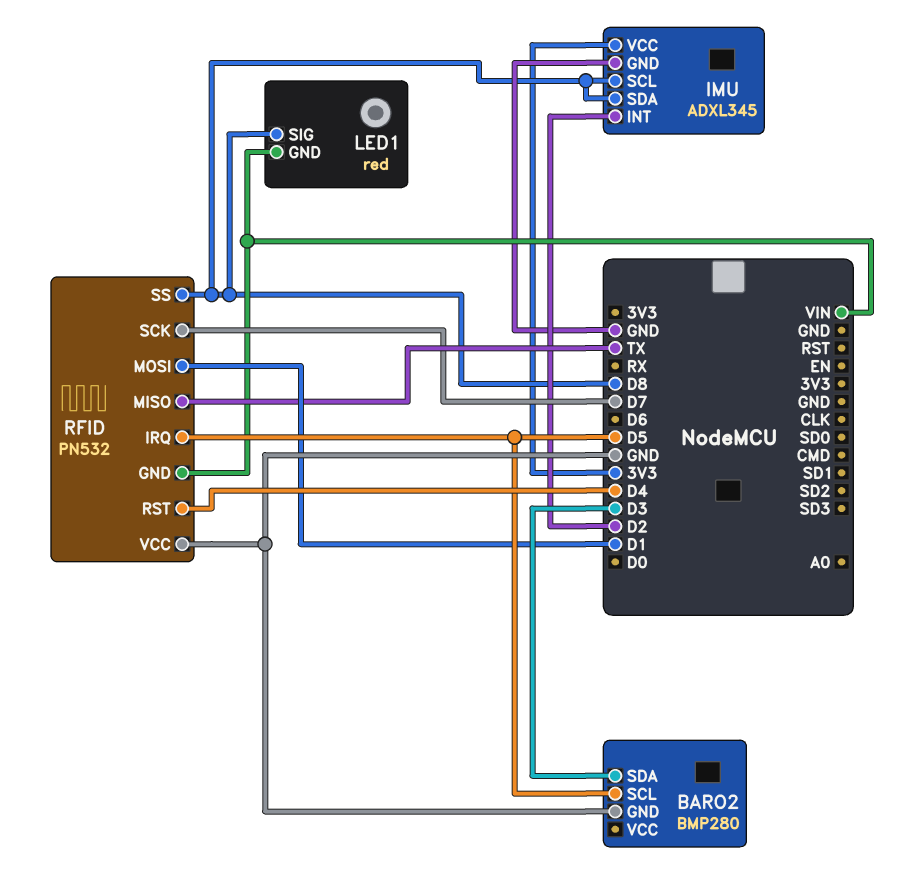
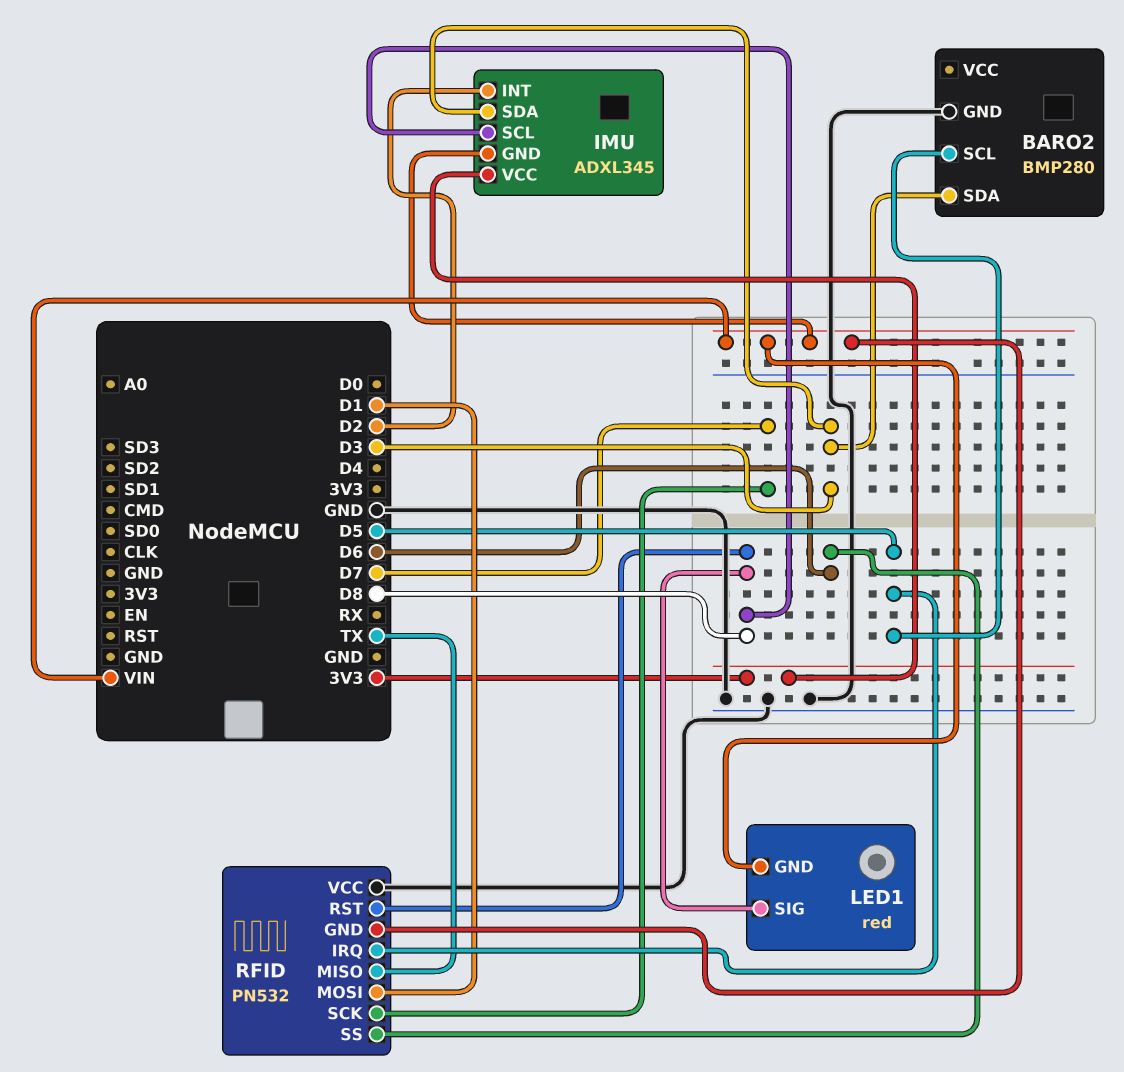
IMU pin GND: GND -> VIN
IMU pin SDA: D8 -> D3
RFID pin RST: D4 -> D8
RFID pin SS: D8 -> D6

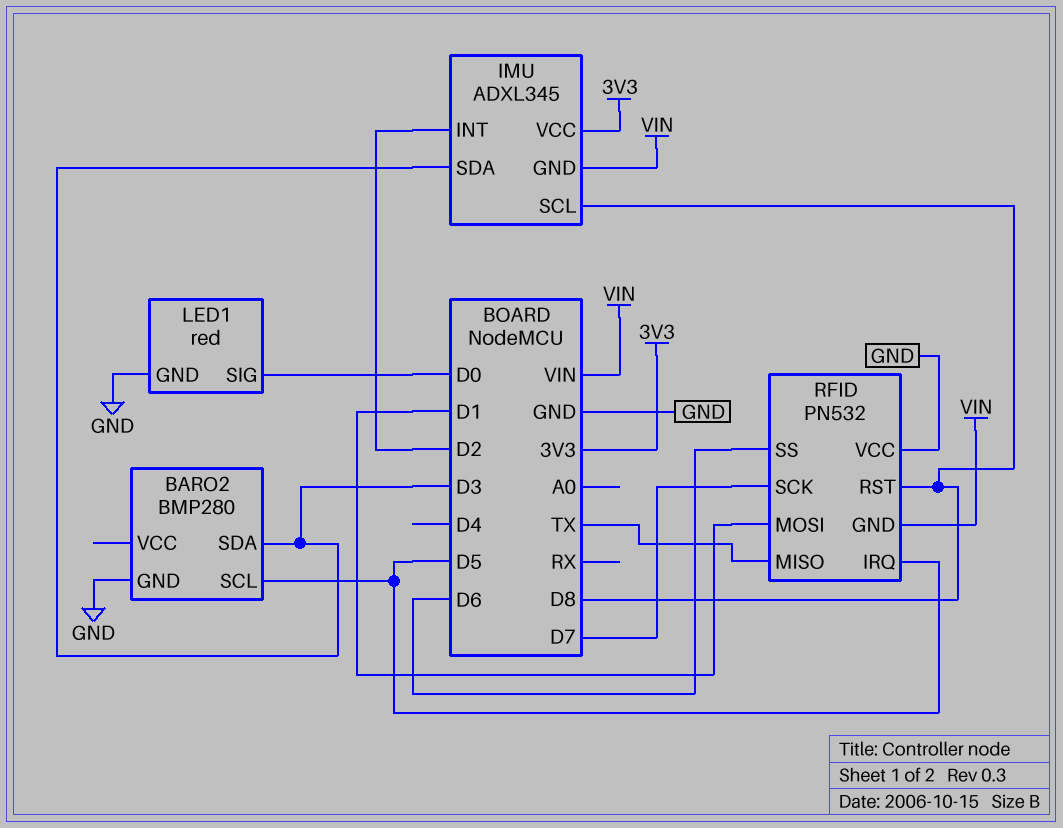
LED1 pin GND: VIN -> GND
LED1 pin SIG: D8 -> D0

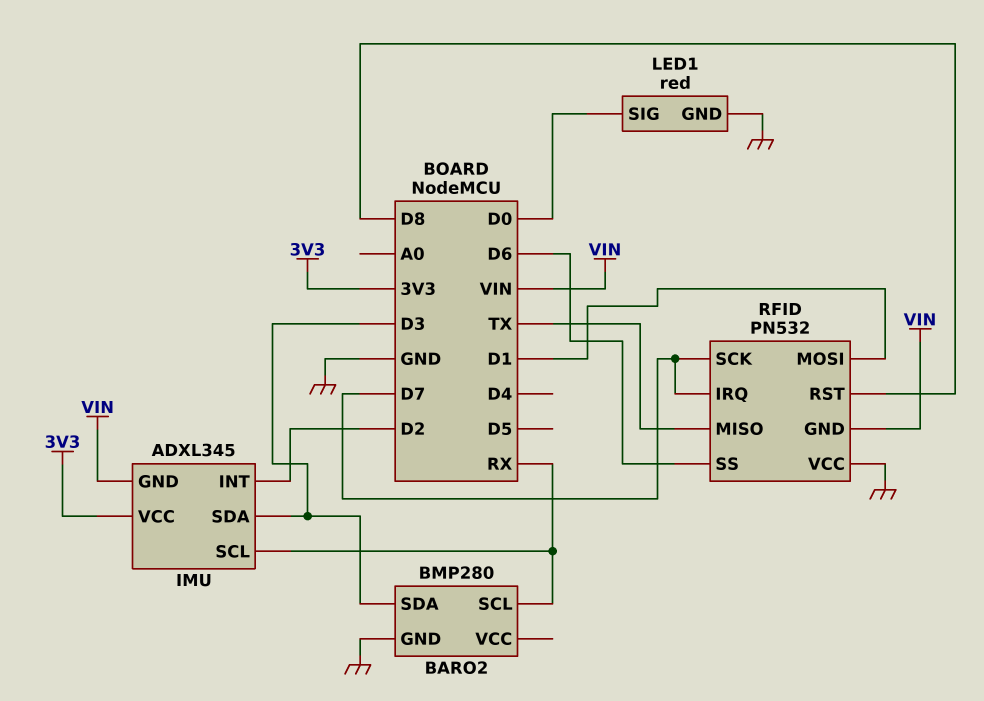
BARO2 pin SCL: D5 -> RX
IMU pin SCL: D8 -> RX
RFID pin IRQ: D5 -> D7

